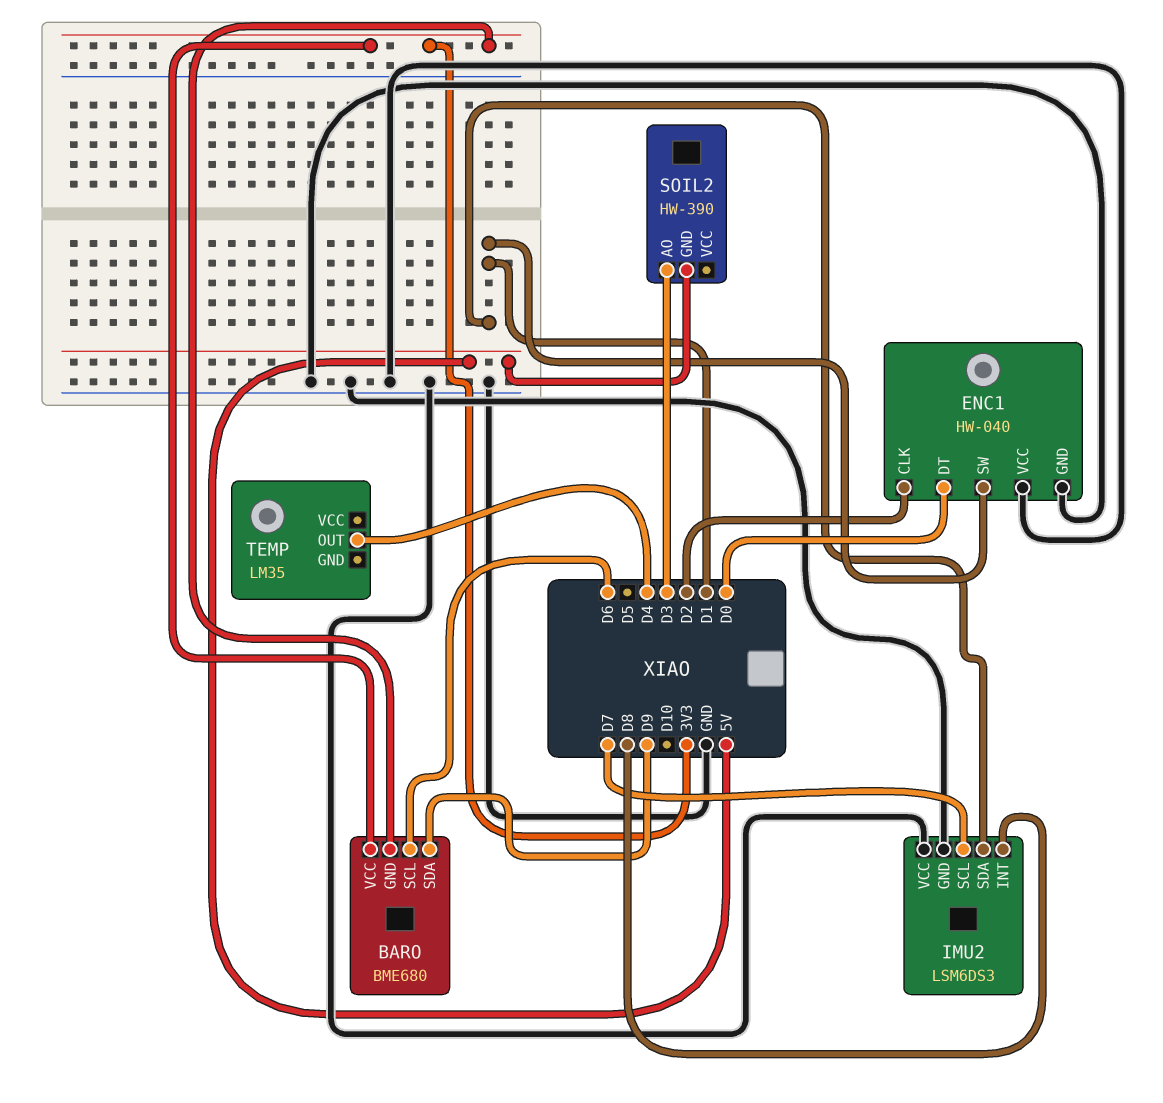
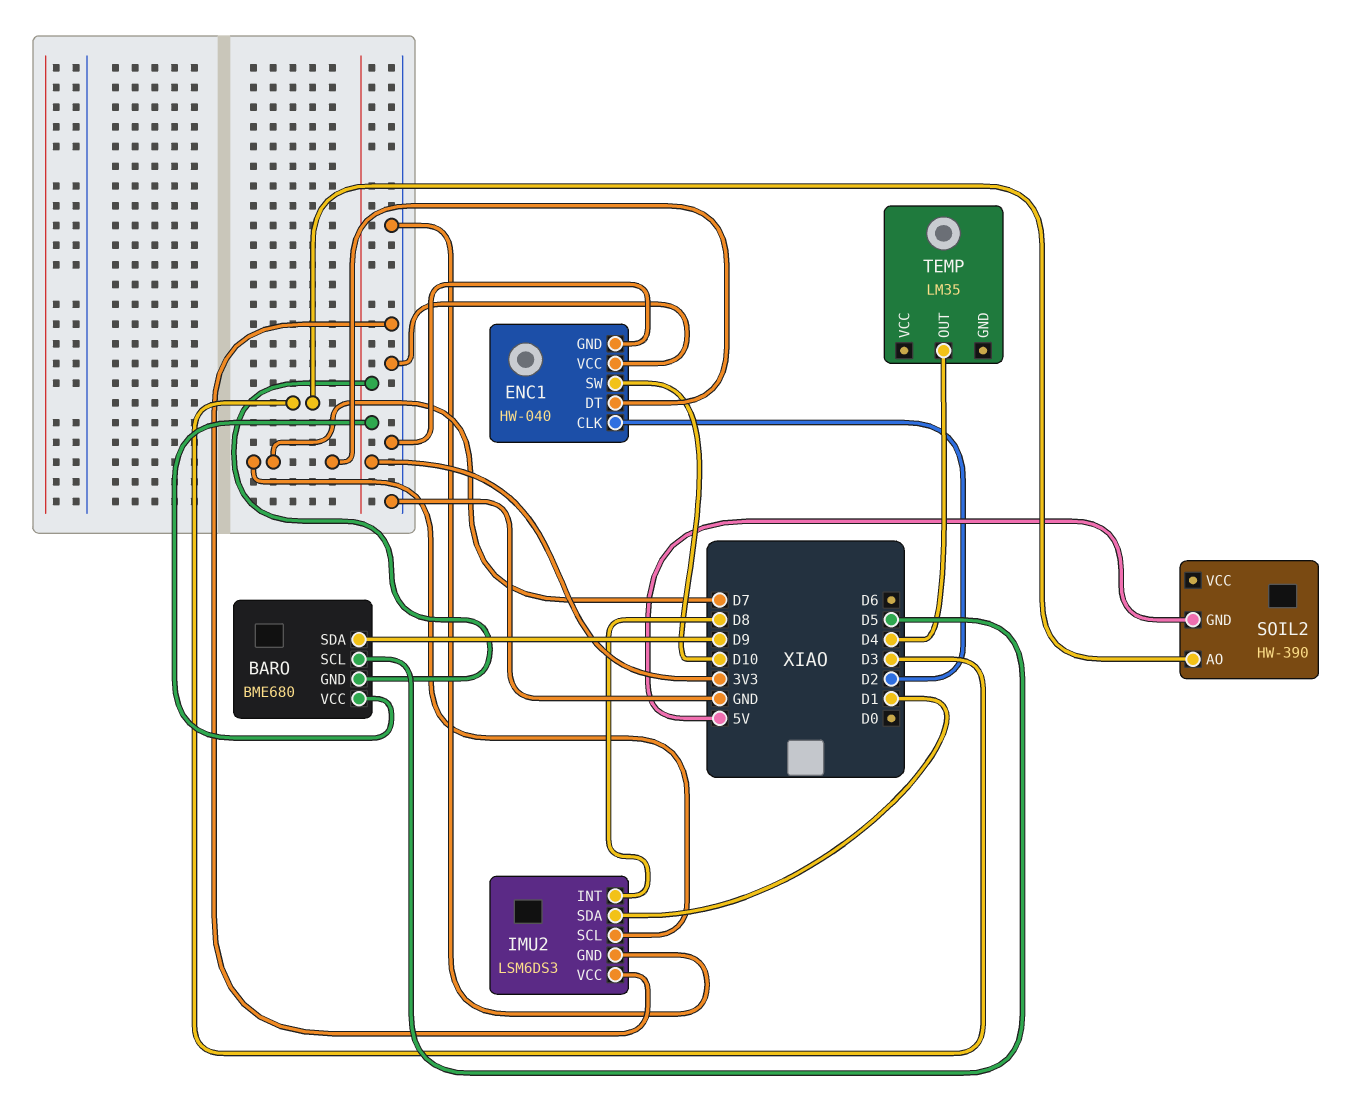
BARO pin SCL: D6 -> D5
ENC1 pin DT: D0 -> D7
ENC1 pin SW: D1 -> D10

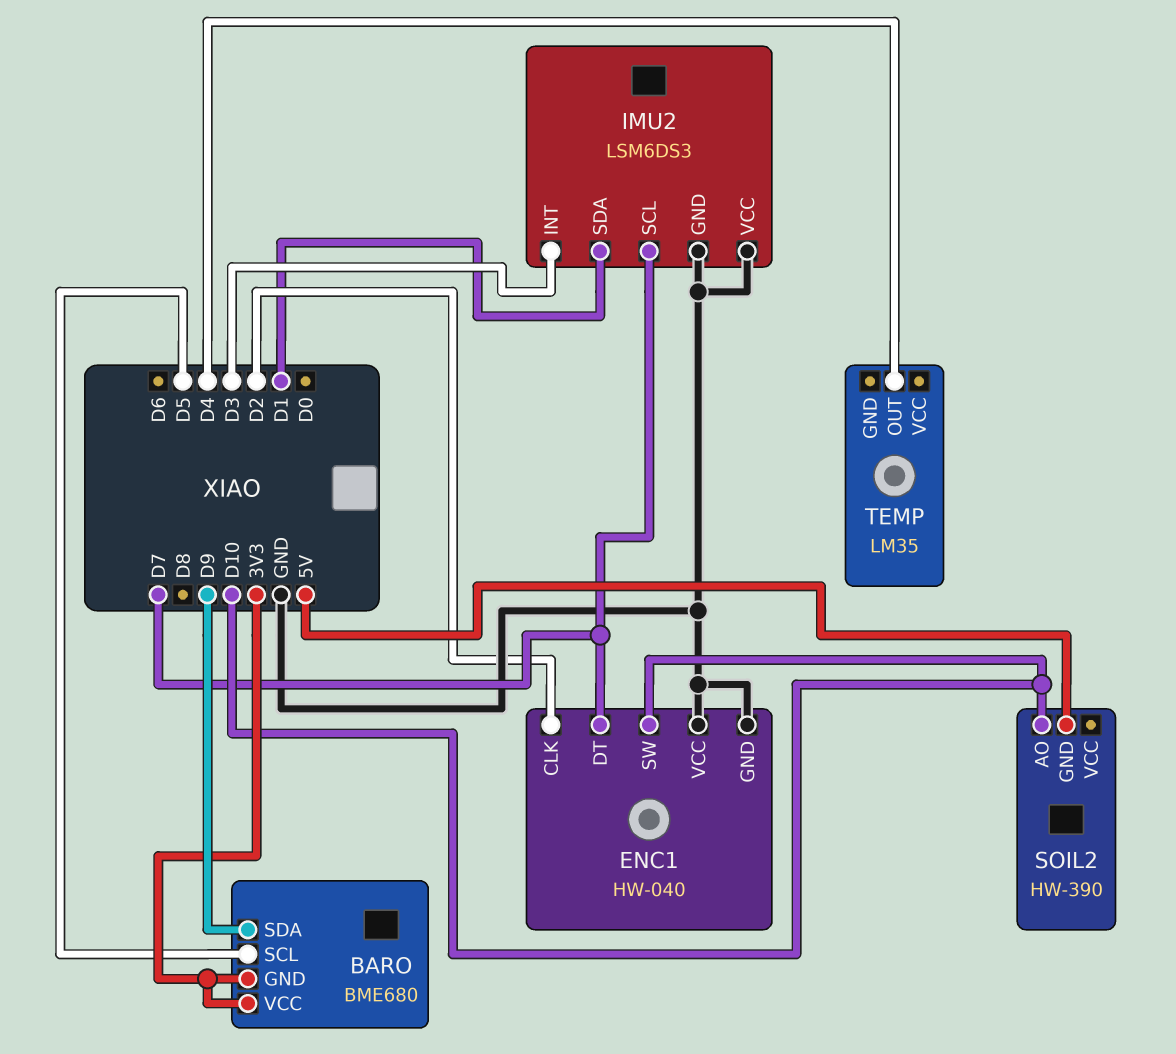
IMU2 pin INT: D8 -> D3
SOIL2 pin AO: D3 -> D10

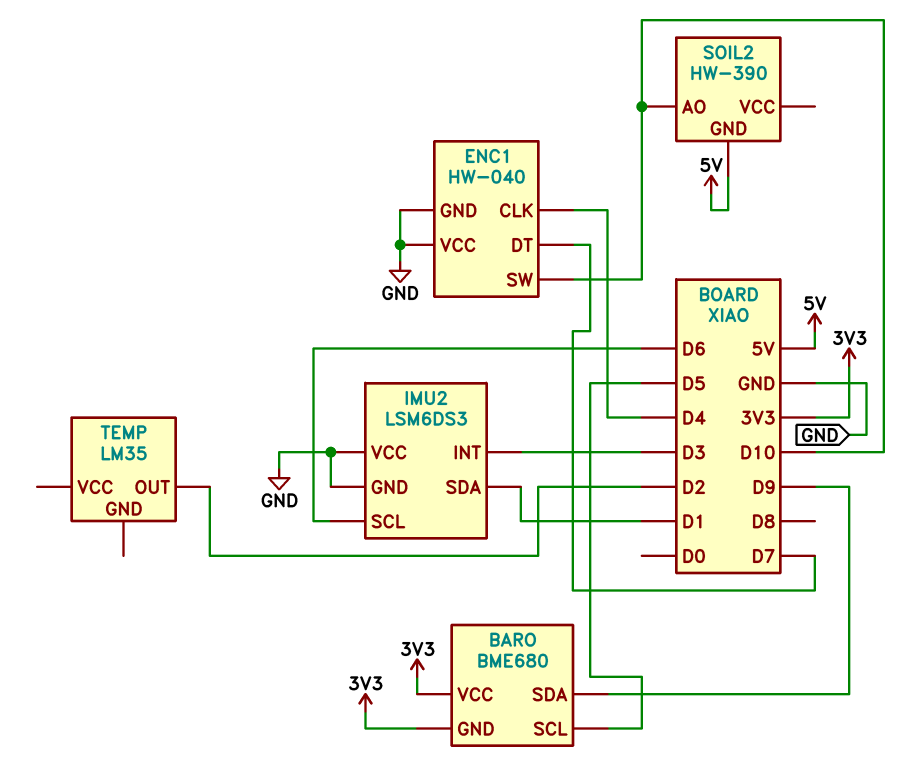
ENC1 pin CLK: D2 -> D4
IMU2 pin SCL: D7 -> D6
TEMP pin OUT: D4 -> D2

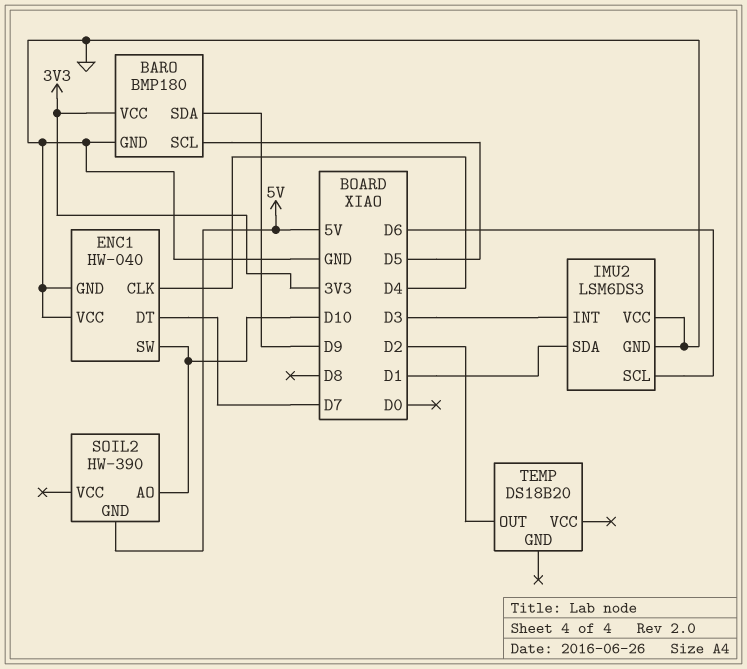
BARO: BME680 -> BMP180
BARO pin GND: 3V3 -> GND
TEMP: LM35 -> DS18B20

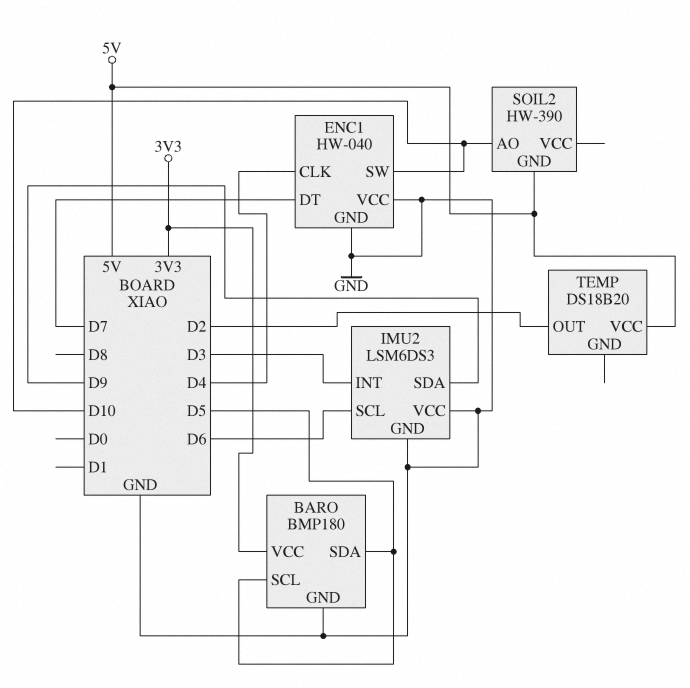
BARO pin SDA: D9 -> D5
IMU2 pin SDA: D1 -> D9
TEMP pin VCC: none -> 5V

